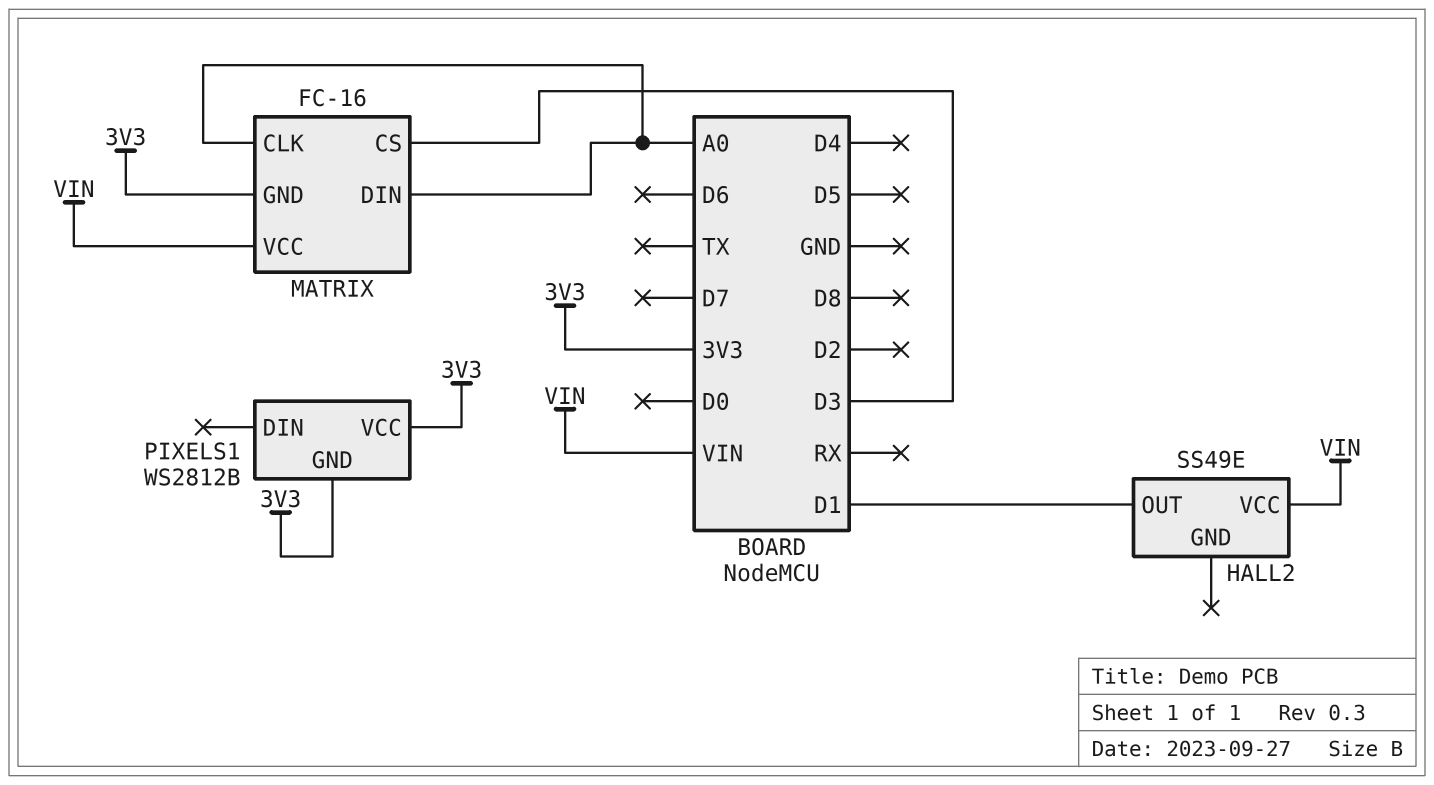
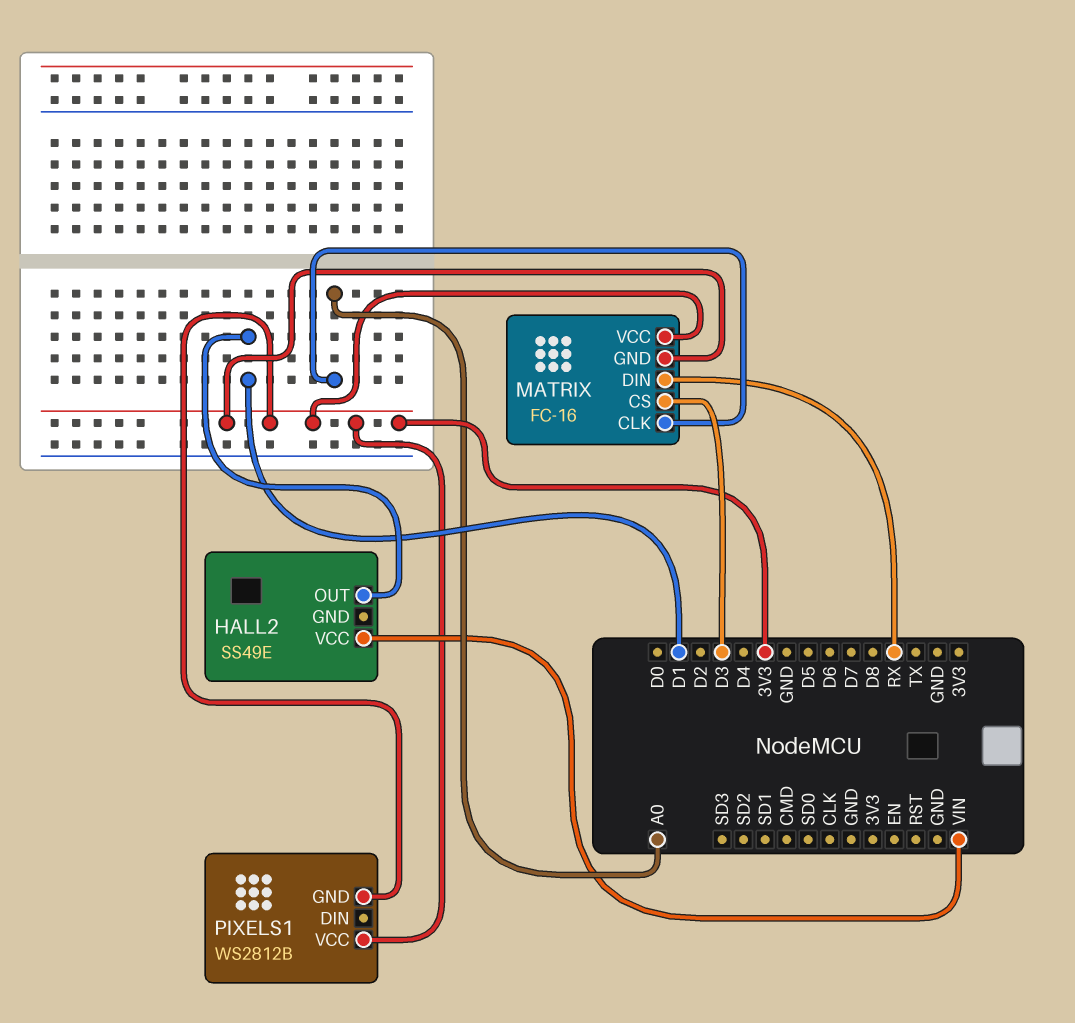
MATRIX pin DIN: A0 -> RX
MATRIX pin VCC: VIN -> 3V3

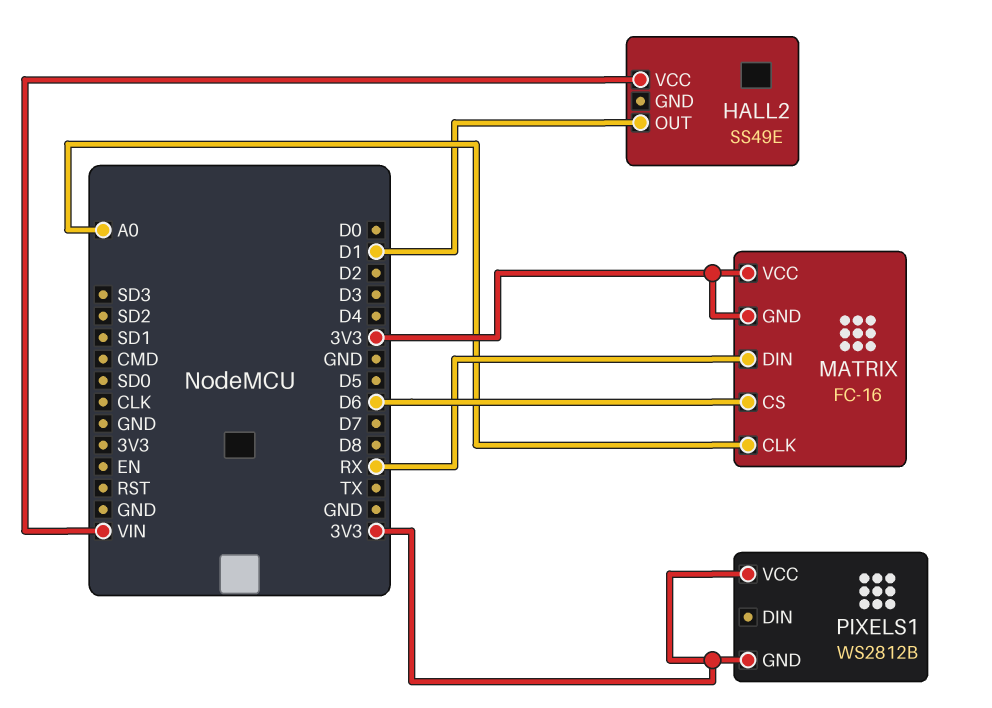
MATRIX pin CS: D3 -> D6

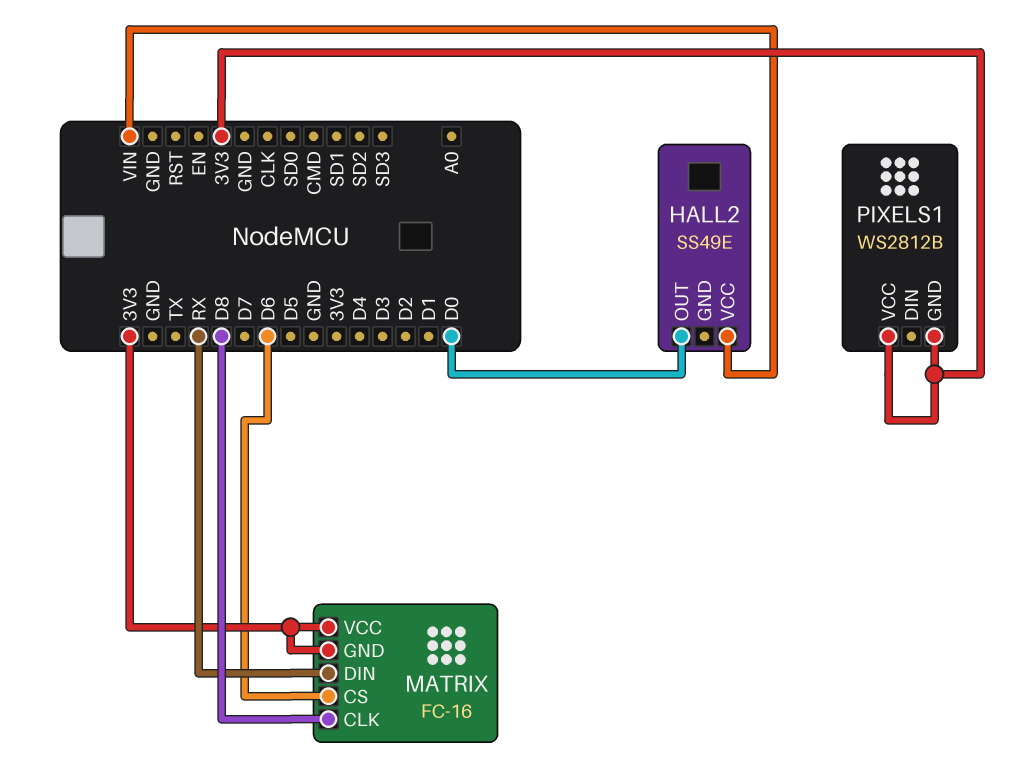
HALL2 pin OUT: D1 -> D0
MATRIX pin CLK: A0 -> D8

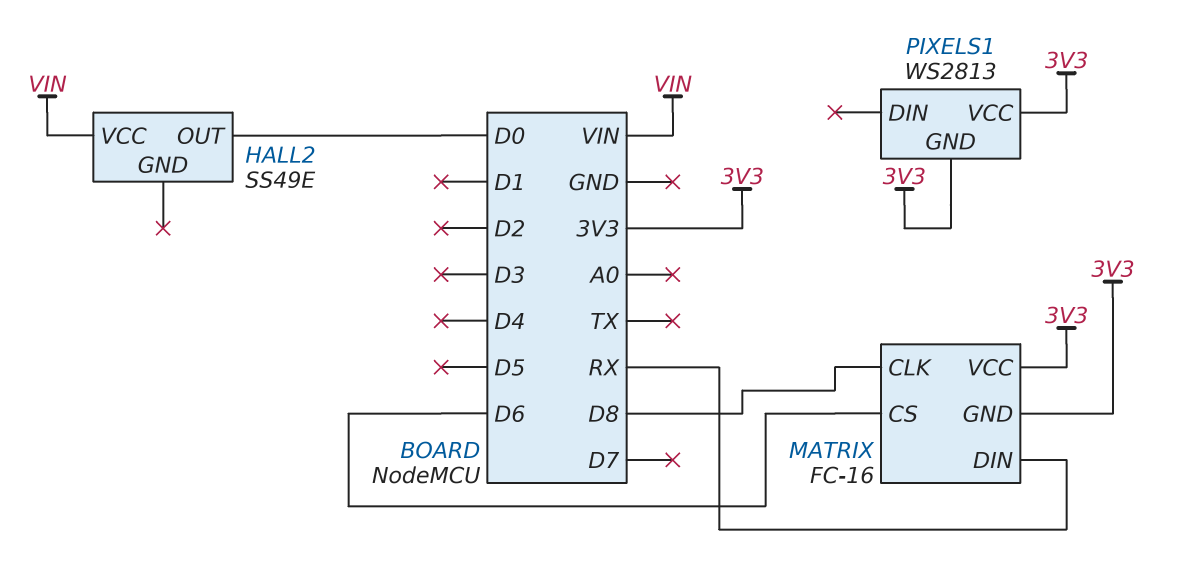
PIXELS1: WS2812B -> WS2813

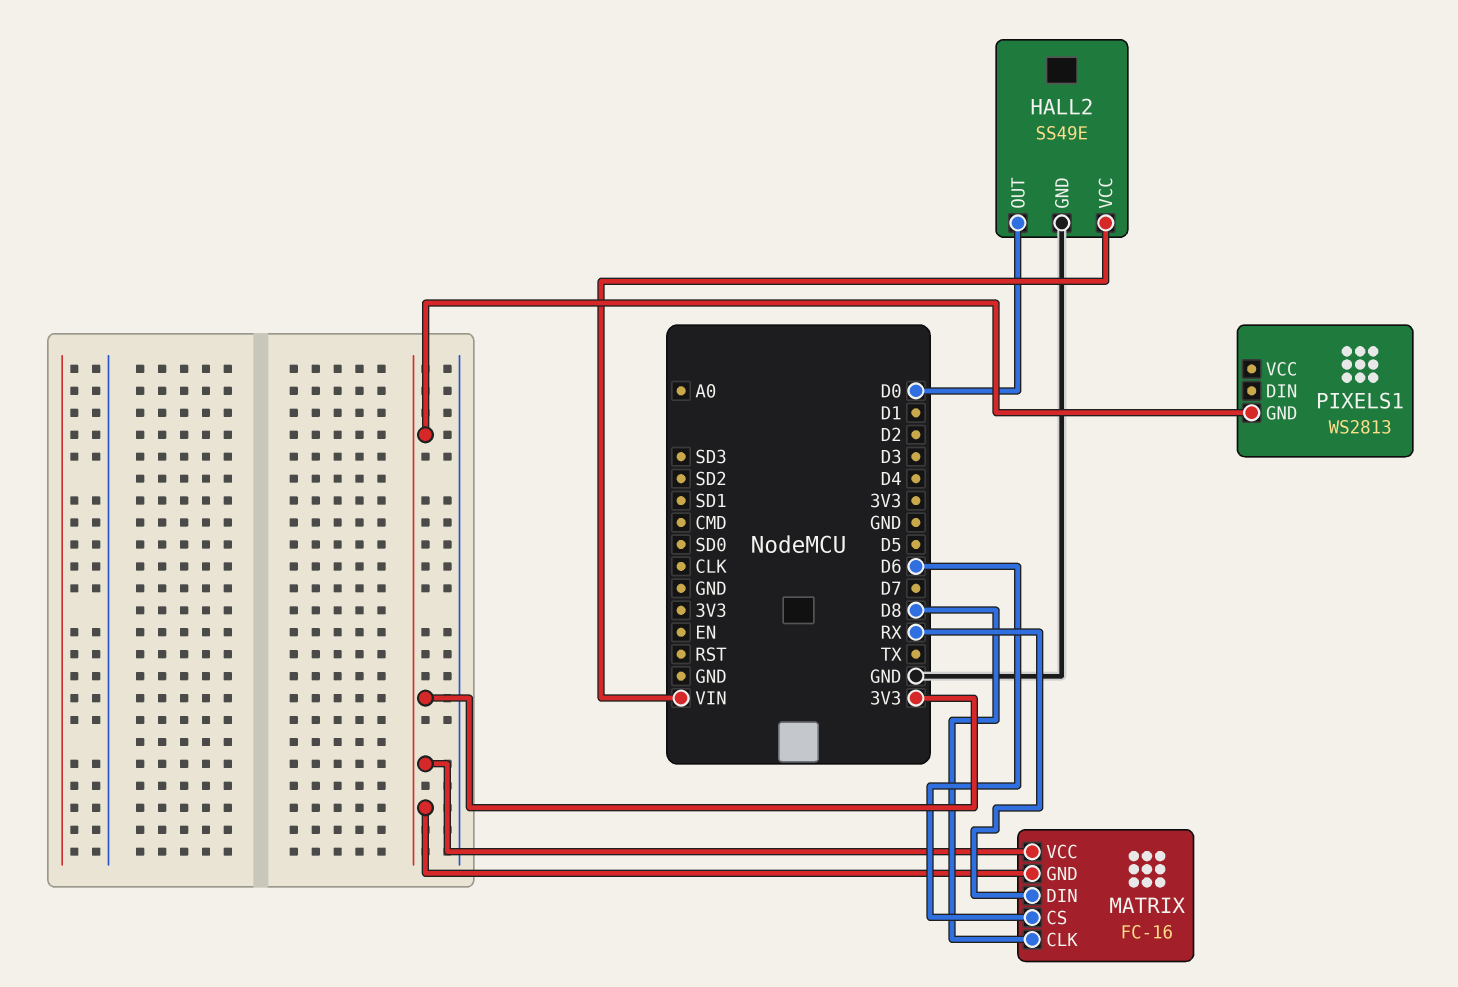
HALL2 pin GND: none -> GND
PIXELS1 pin VCC: 3V3 -> none

